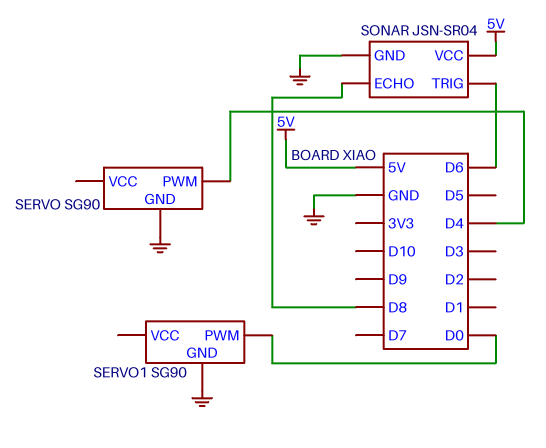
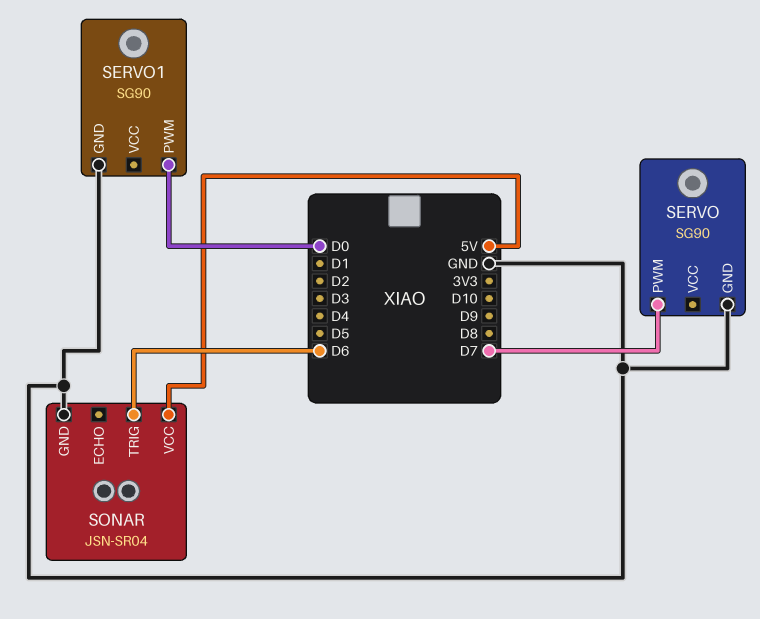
SERVO pin PWM: D4 -> D7
SONAR pin ECHO: D8 -> none

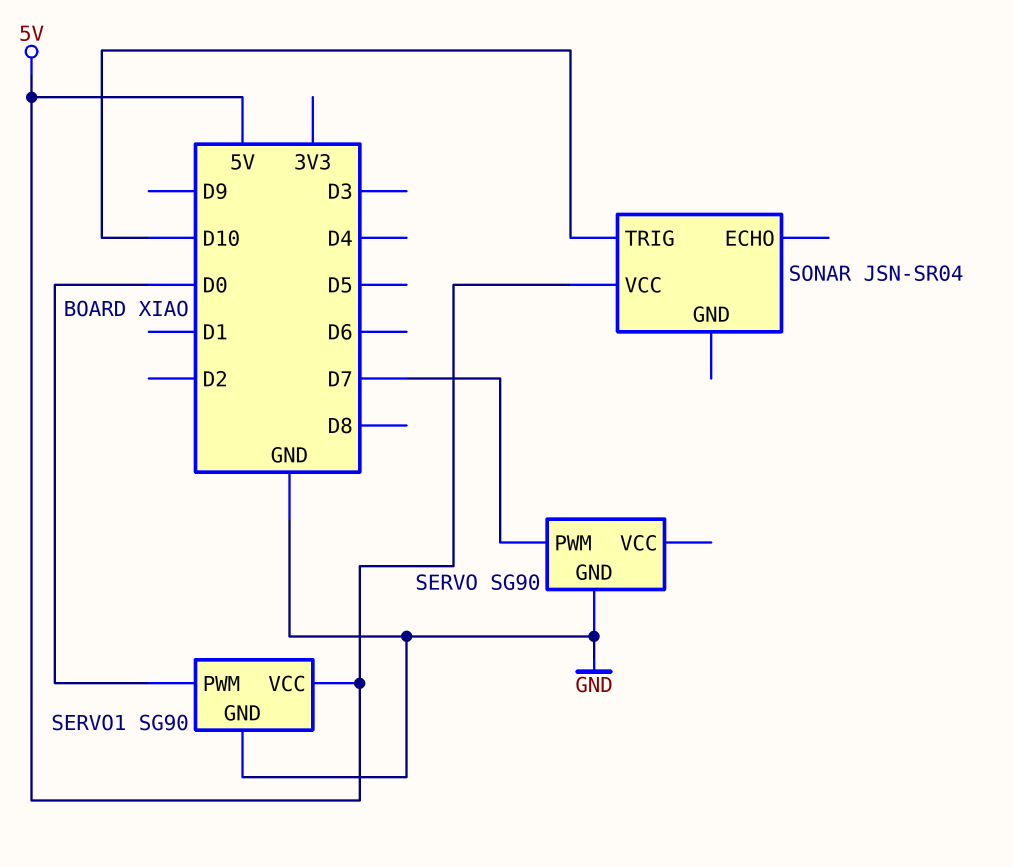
SERVO1 pin VCC: none -> 5V
SONAR pin GND: GND -> none
SONAR pin TRIG: D6 -> D10

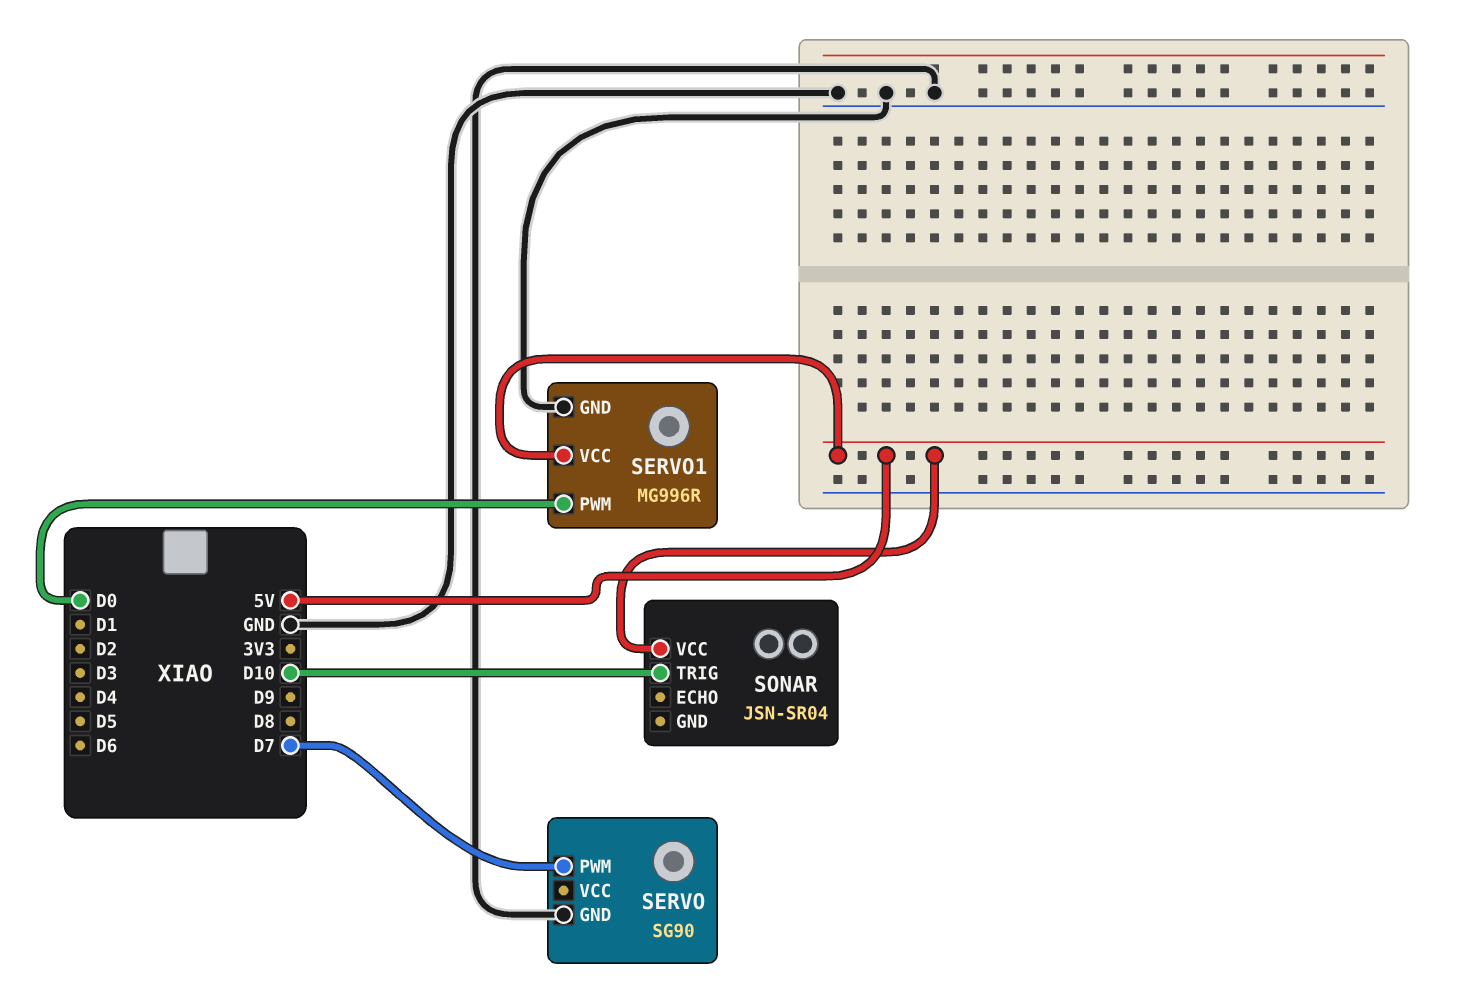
SERVO1: SG90 -> MG996R

